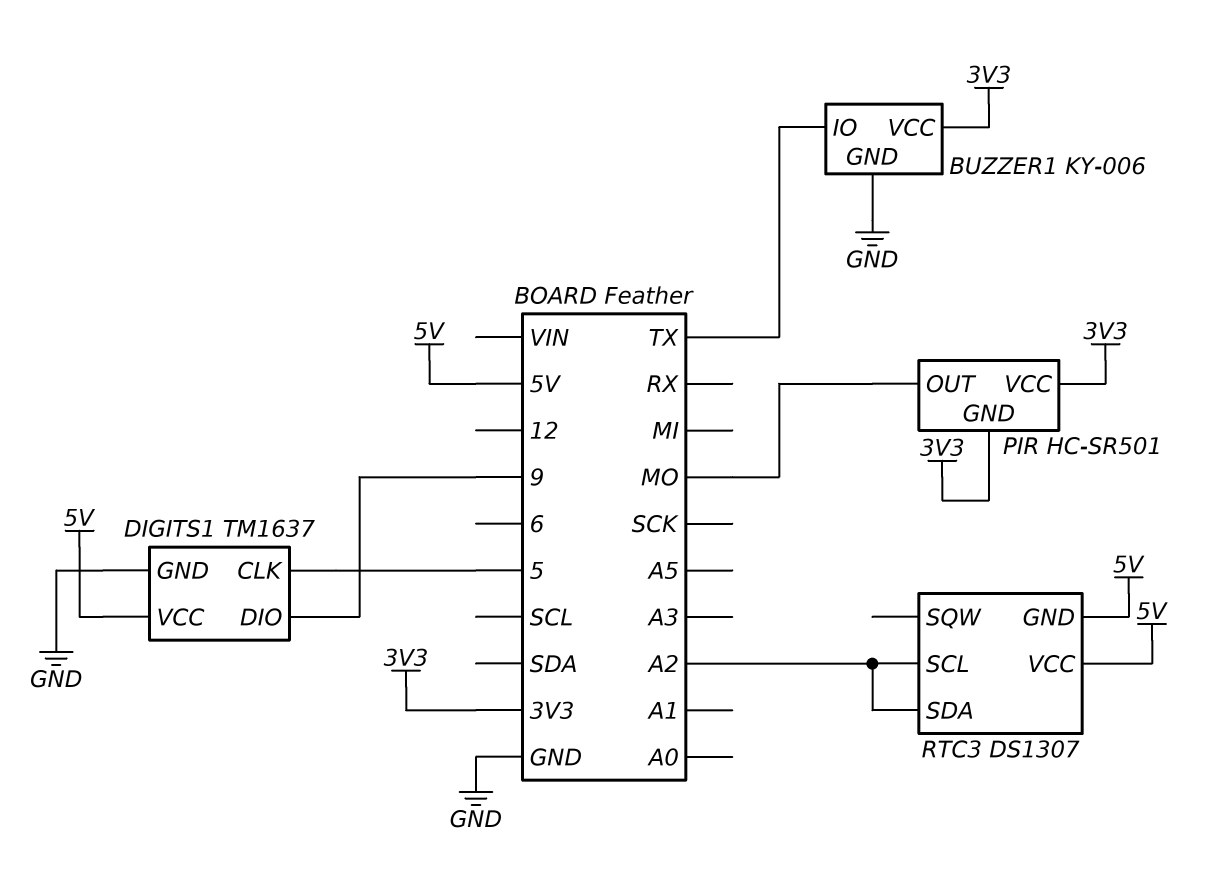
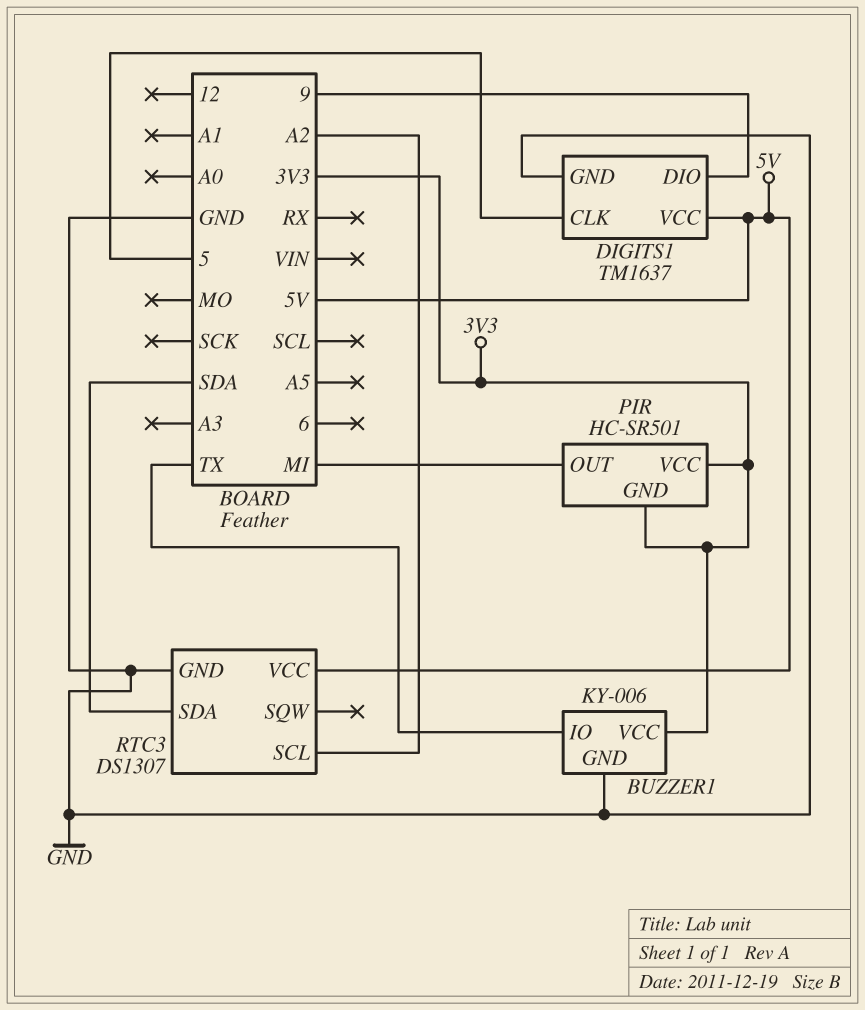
PIR pin OUT: MO -> MI
RTC3 pin GND: 5V -> GND
RTC3 pin SDA: A2 -> SDA

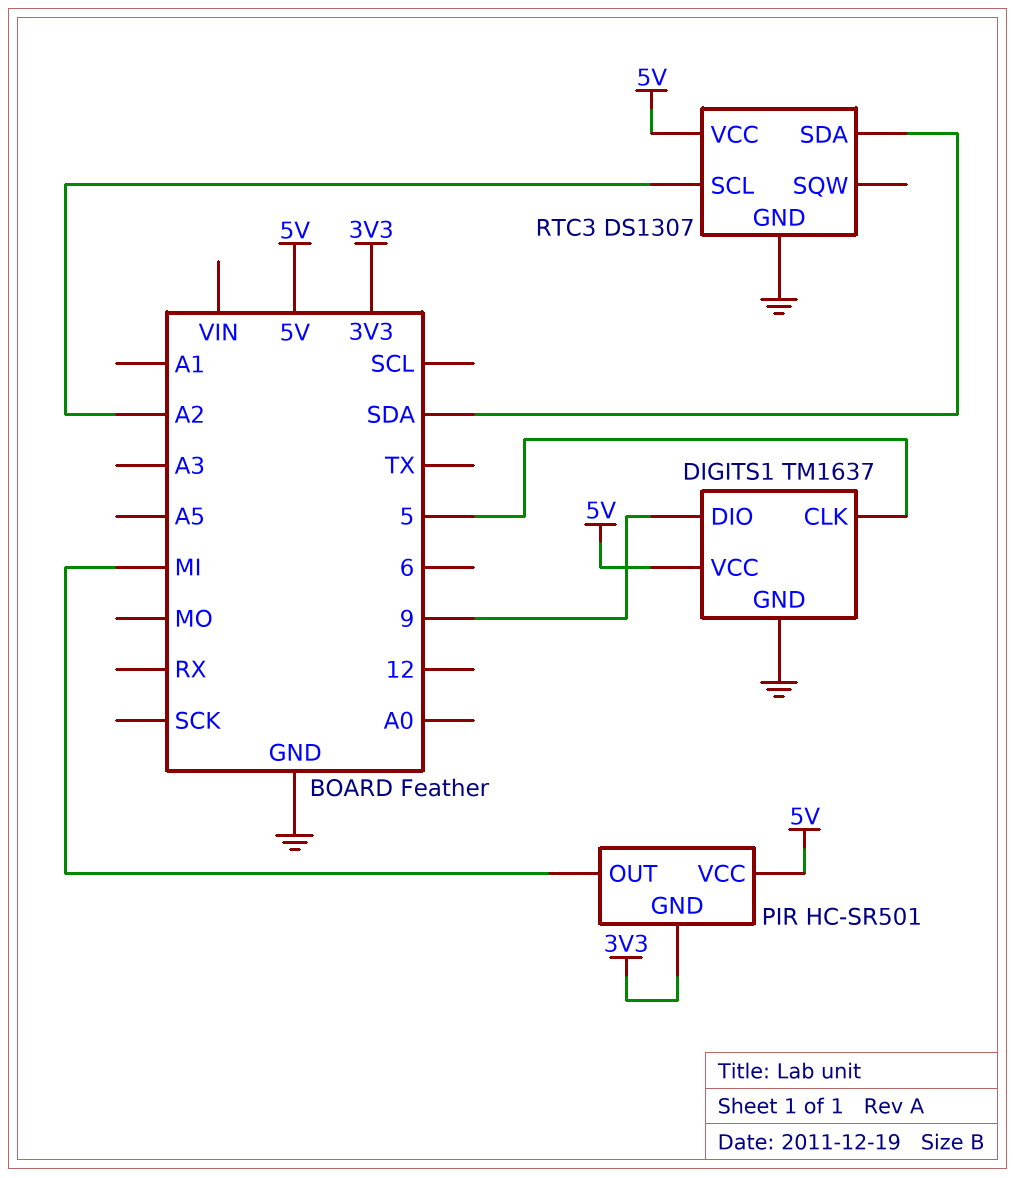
BUZZER1: KY-006 -> none
BUZZER1 pin GND: GND -> none
BUZZER1 pin IO: TX -> none
BUZZER1 pin VCC: 3V3 -> none
PIR pin VCC: 3V3 -> 5V

